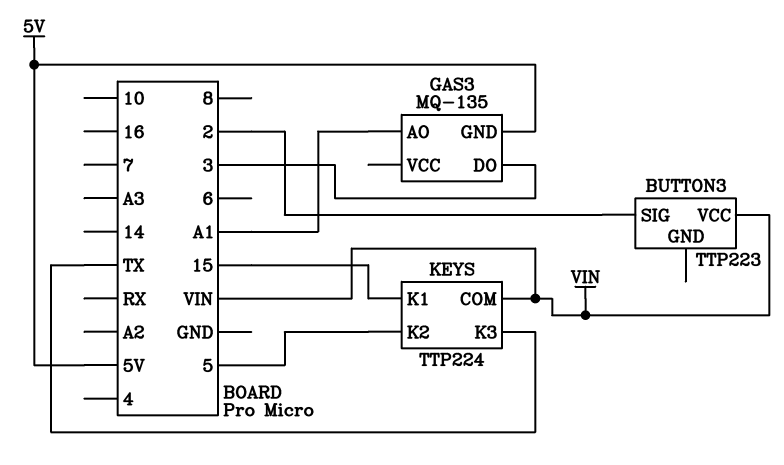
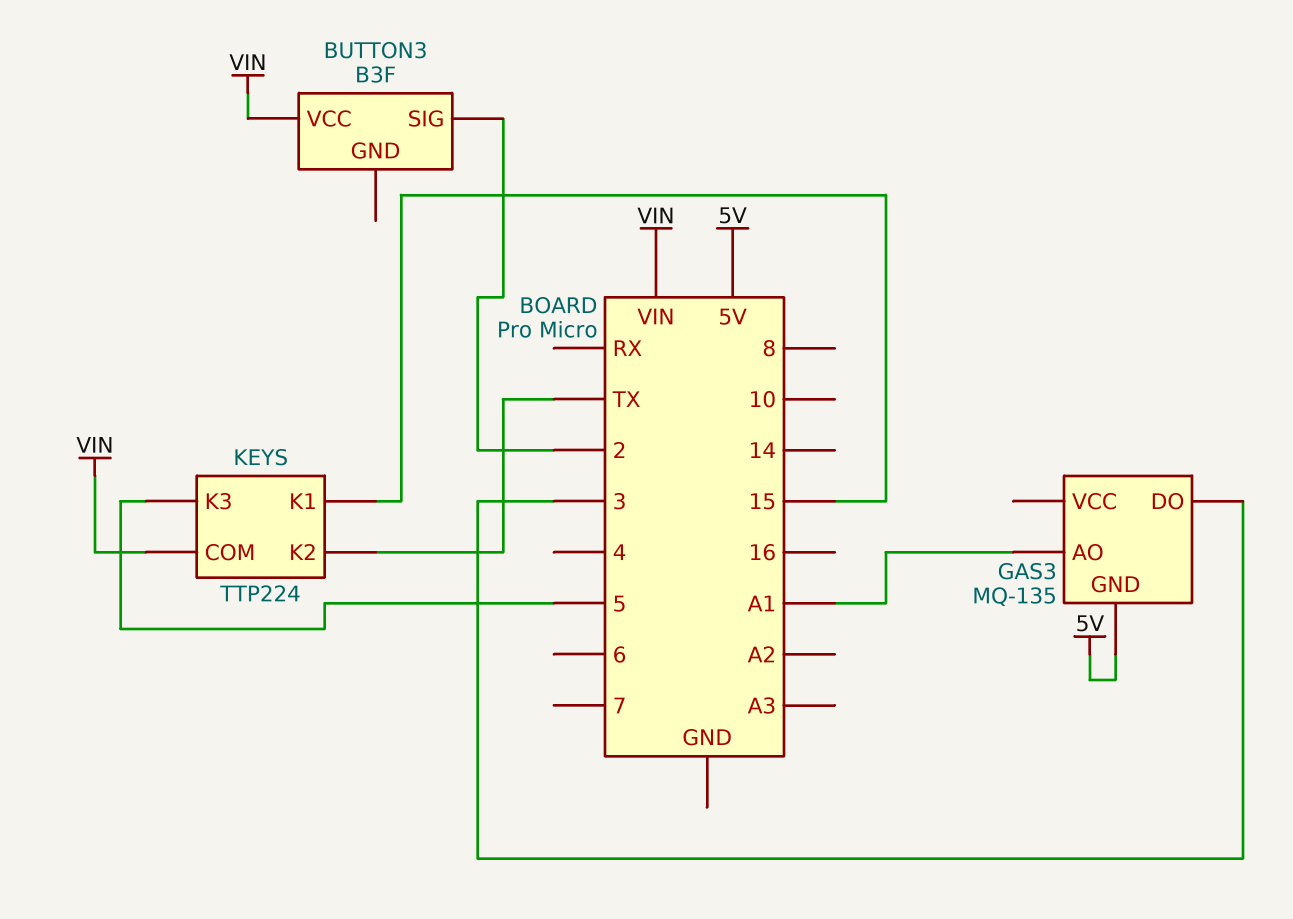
BUTTON3: TTP223 -> B3F
KEYS pin K2: 5 -> TX
KEYS pin K3: TX -> 5

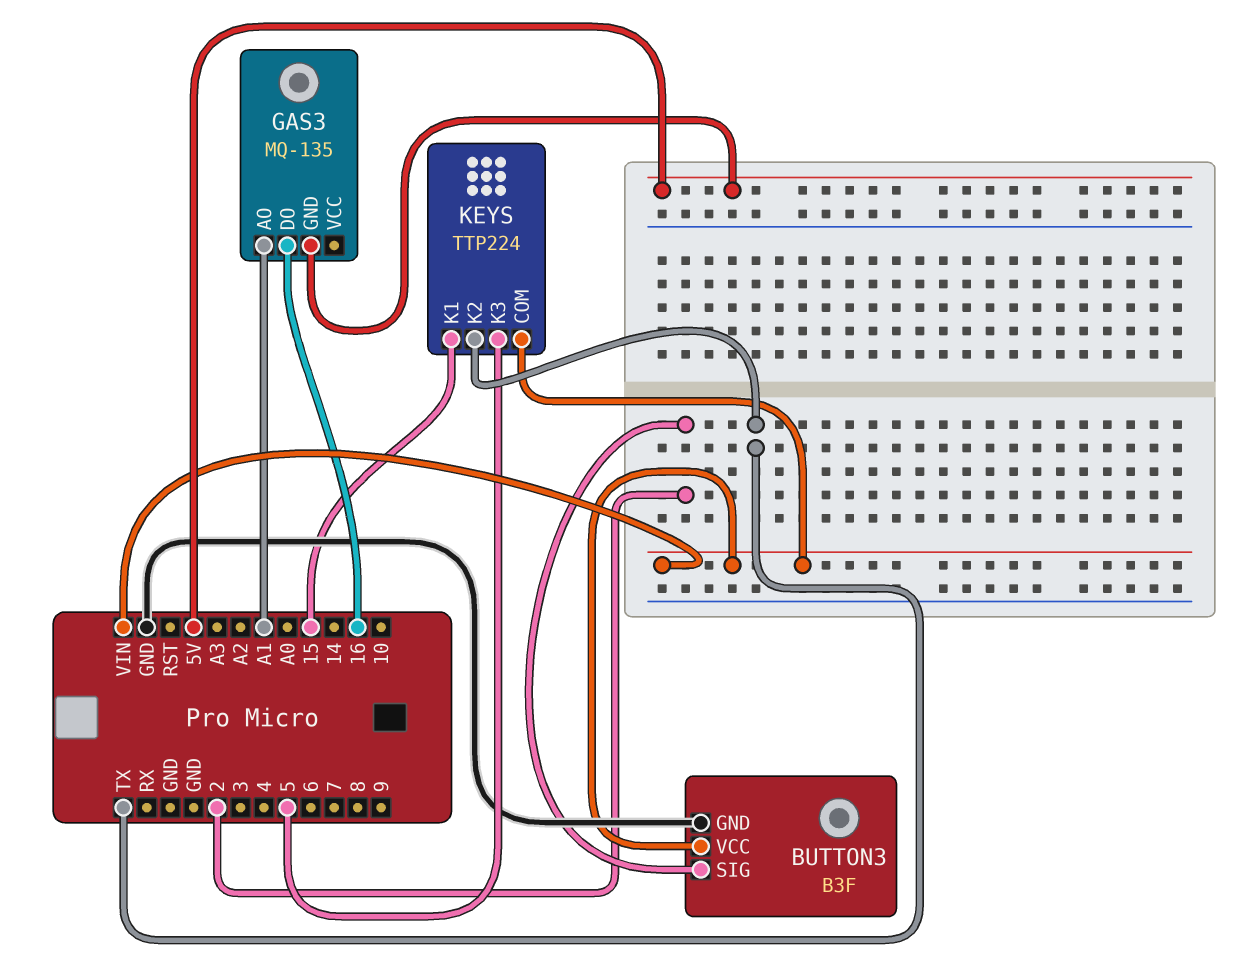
BUTTON3 pin GND: none -> GND
GAS3 pin DO: 3 -> 16

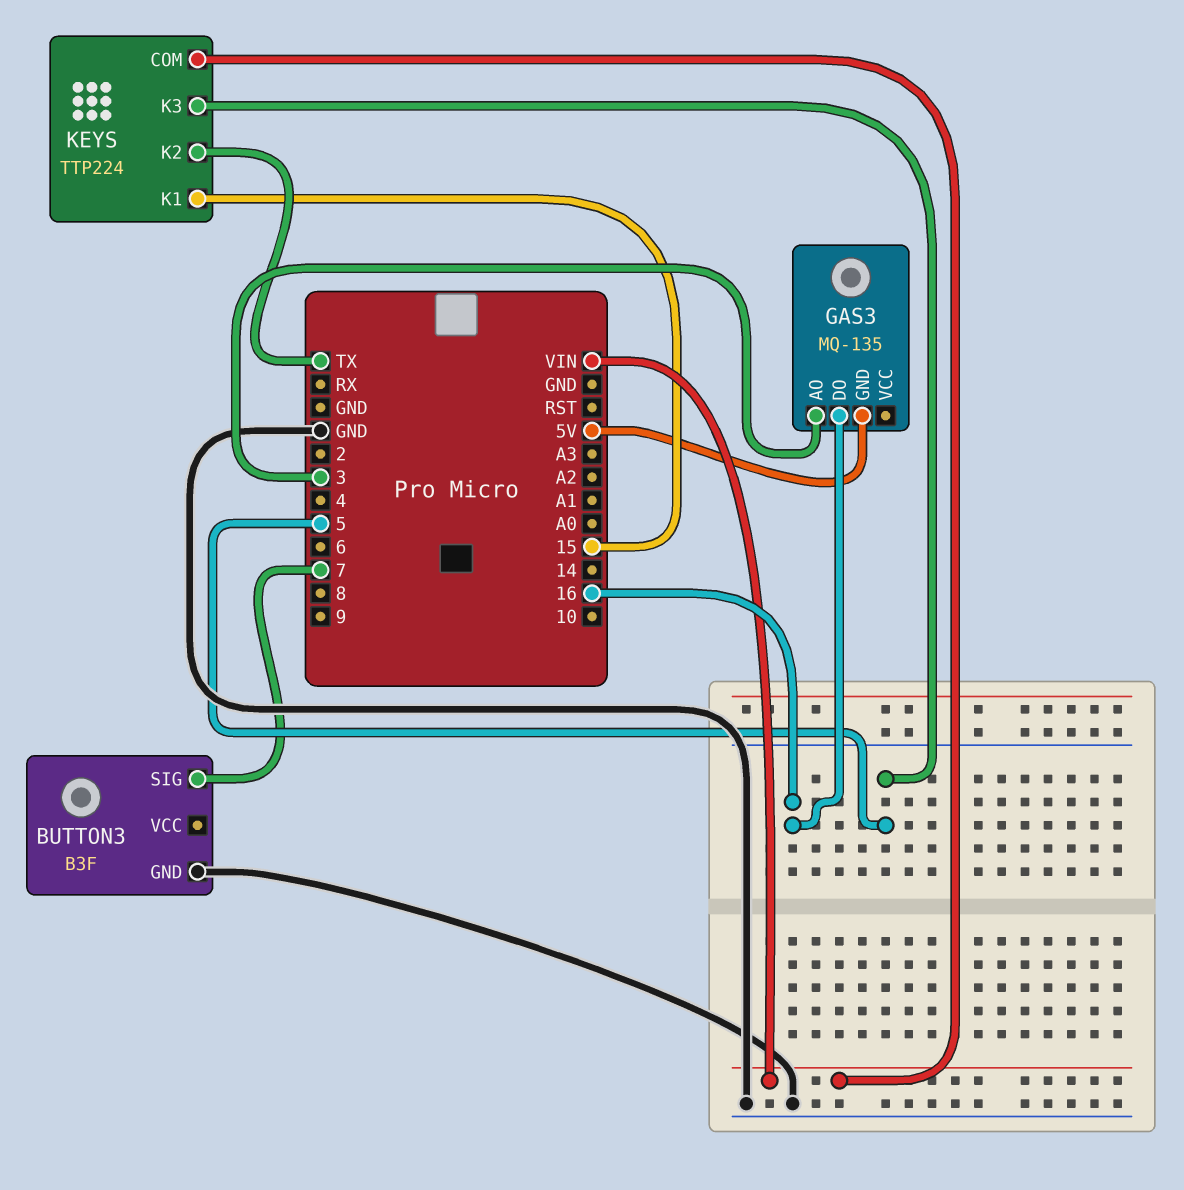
BUTTON3 pin SIG: 2 -> 7
BUTTON3 pin VCC: VIN -> none
GAS3 pin AO: A1 -> 3

